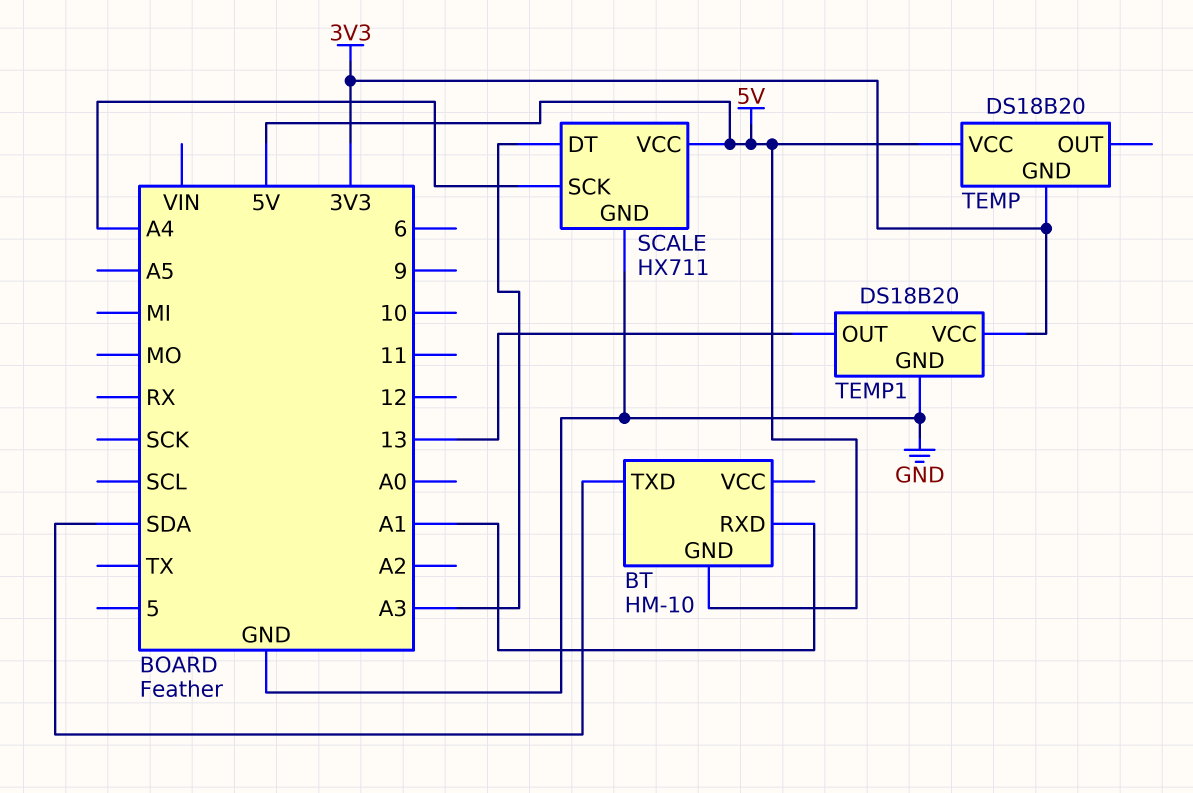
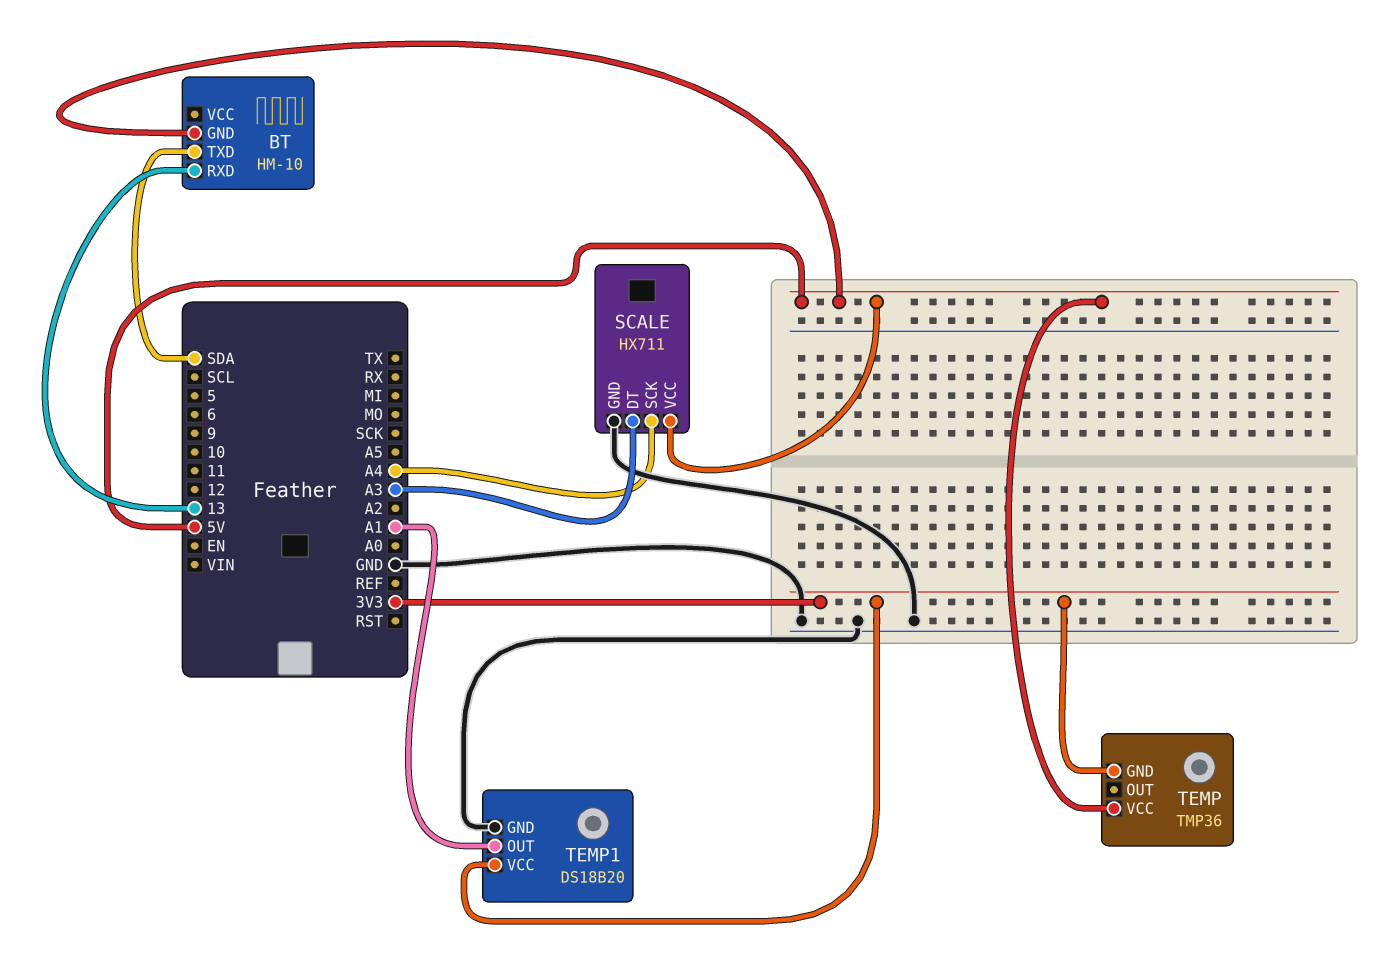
BT pin RXD: A1 -> 13
TEMP: DS18B20 -> TMP36
TEMP1 pin OUT: 13 -> A1

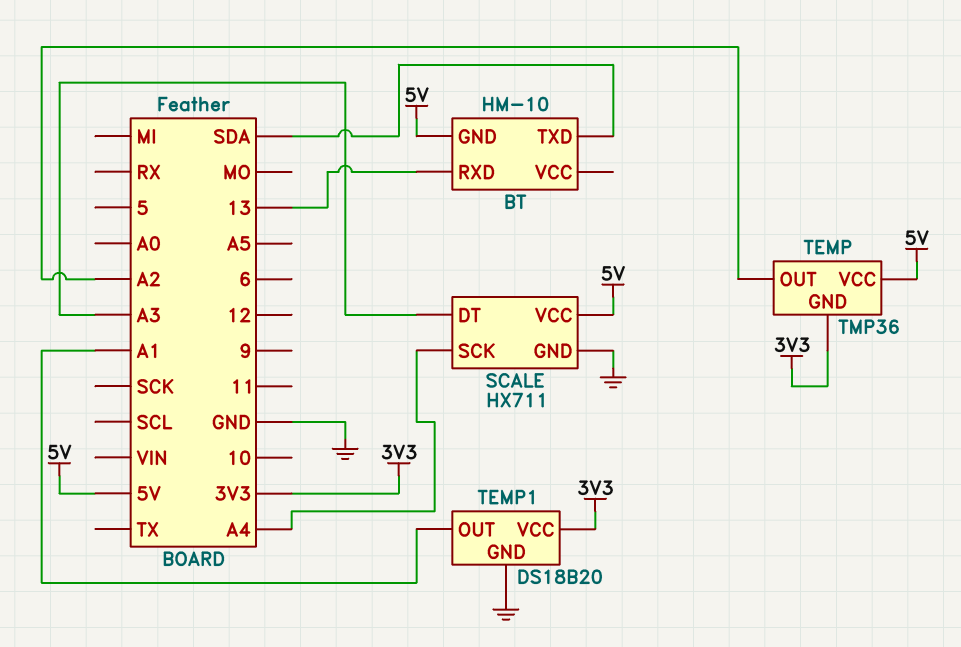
TEMP pin OUT: none -> A2

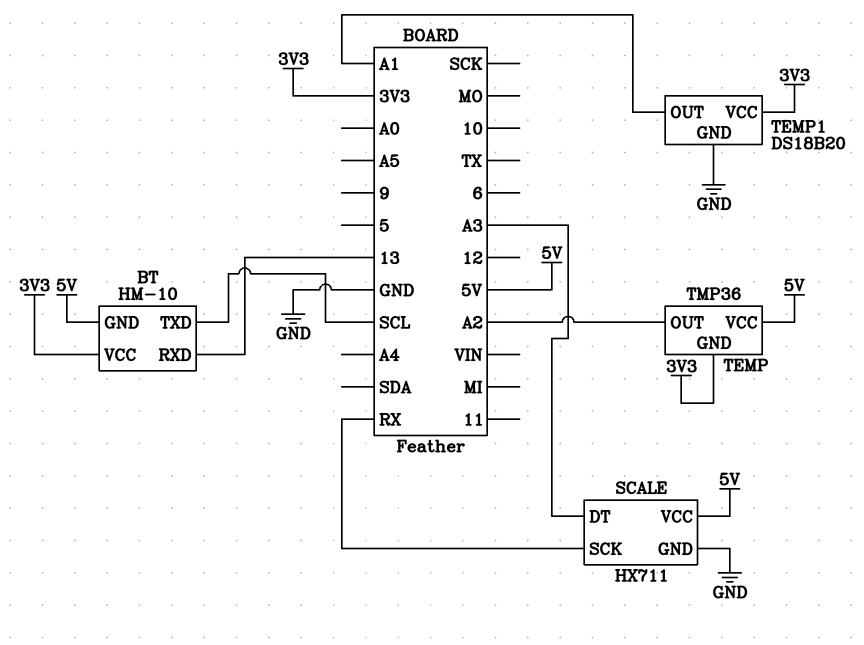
BT pin TXD: SDA -> SCL
BT pin VCC: none -> 3V3
SCALE pin SCK: A4 -> RX

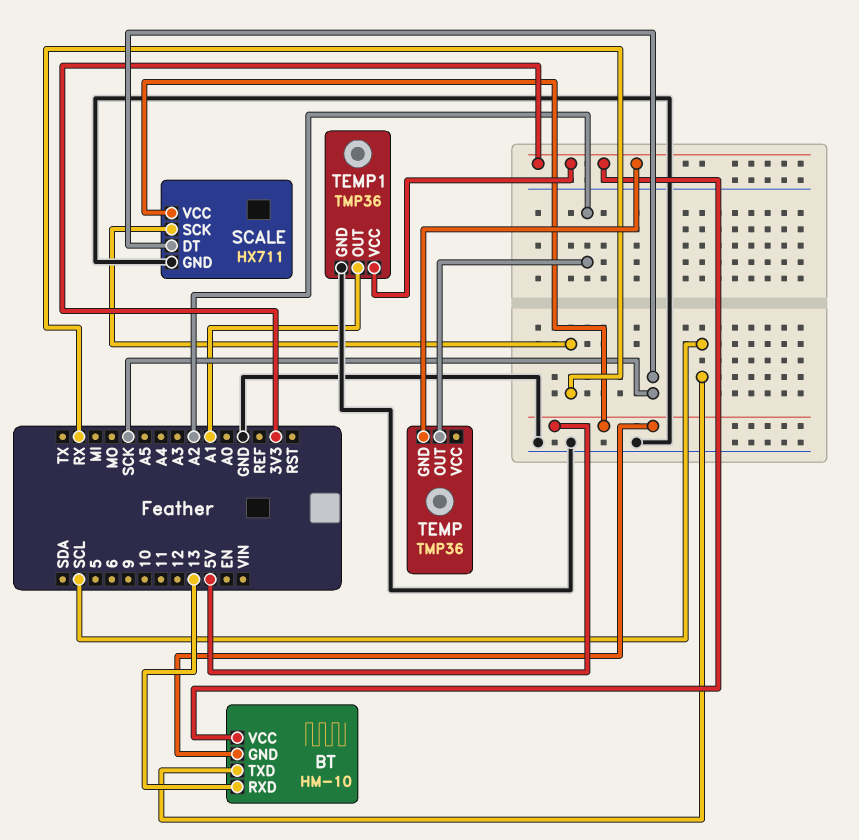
SCALE pin DT: A3 -> SCK
TEMP pin VCC: 5V -> none
TEMP1: DS18B20 -> TMP36

